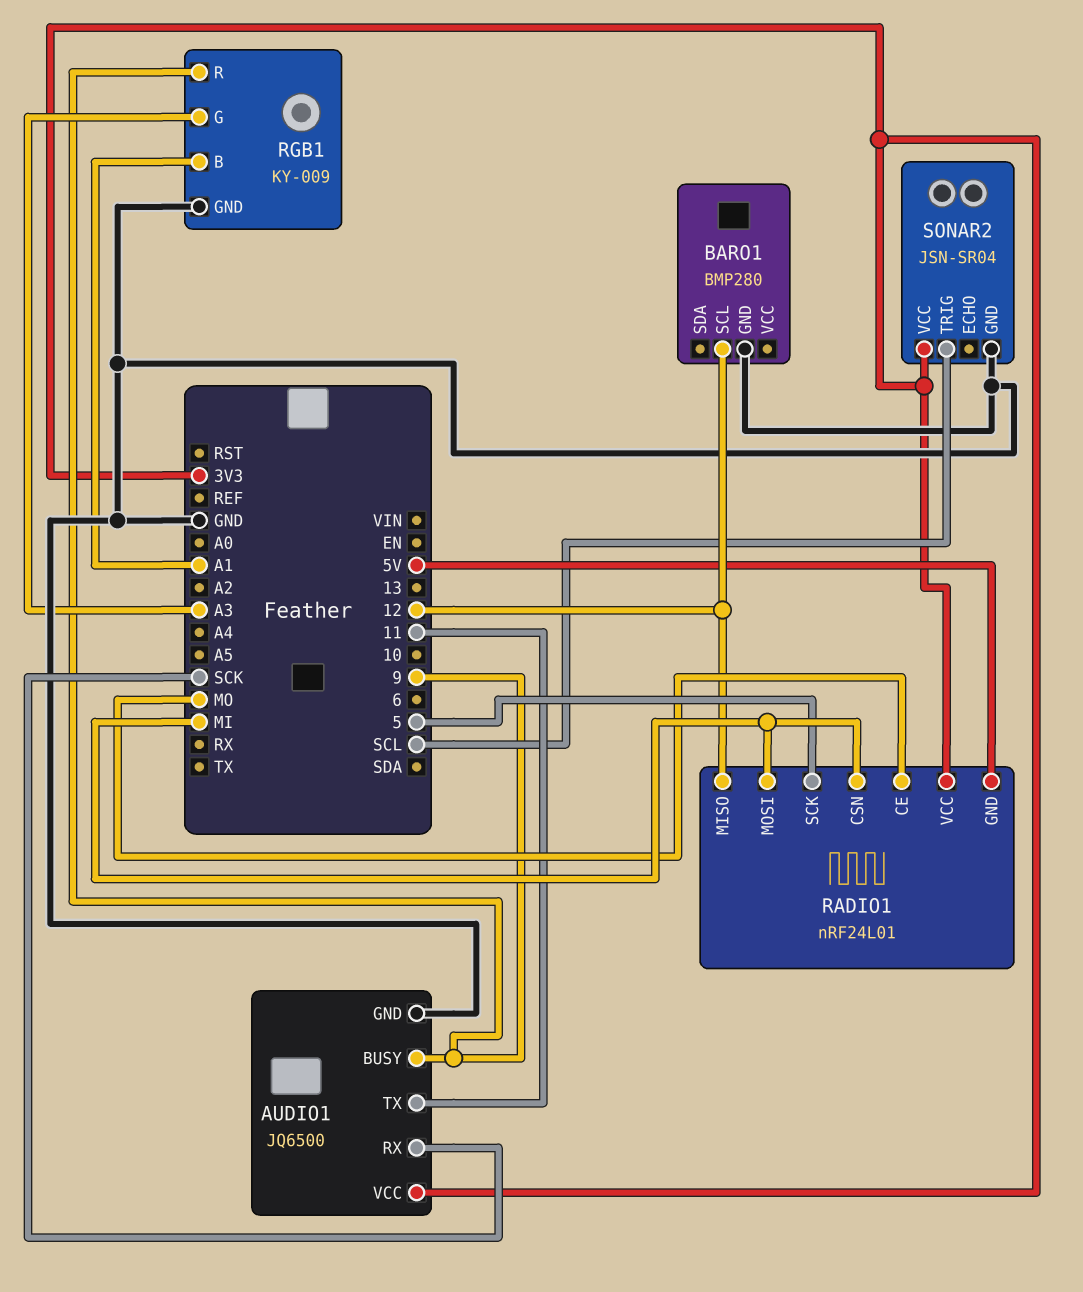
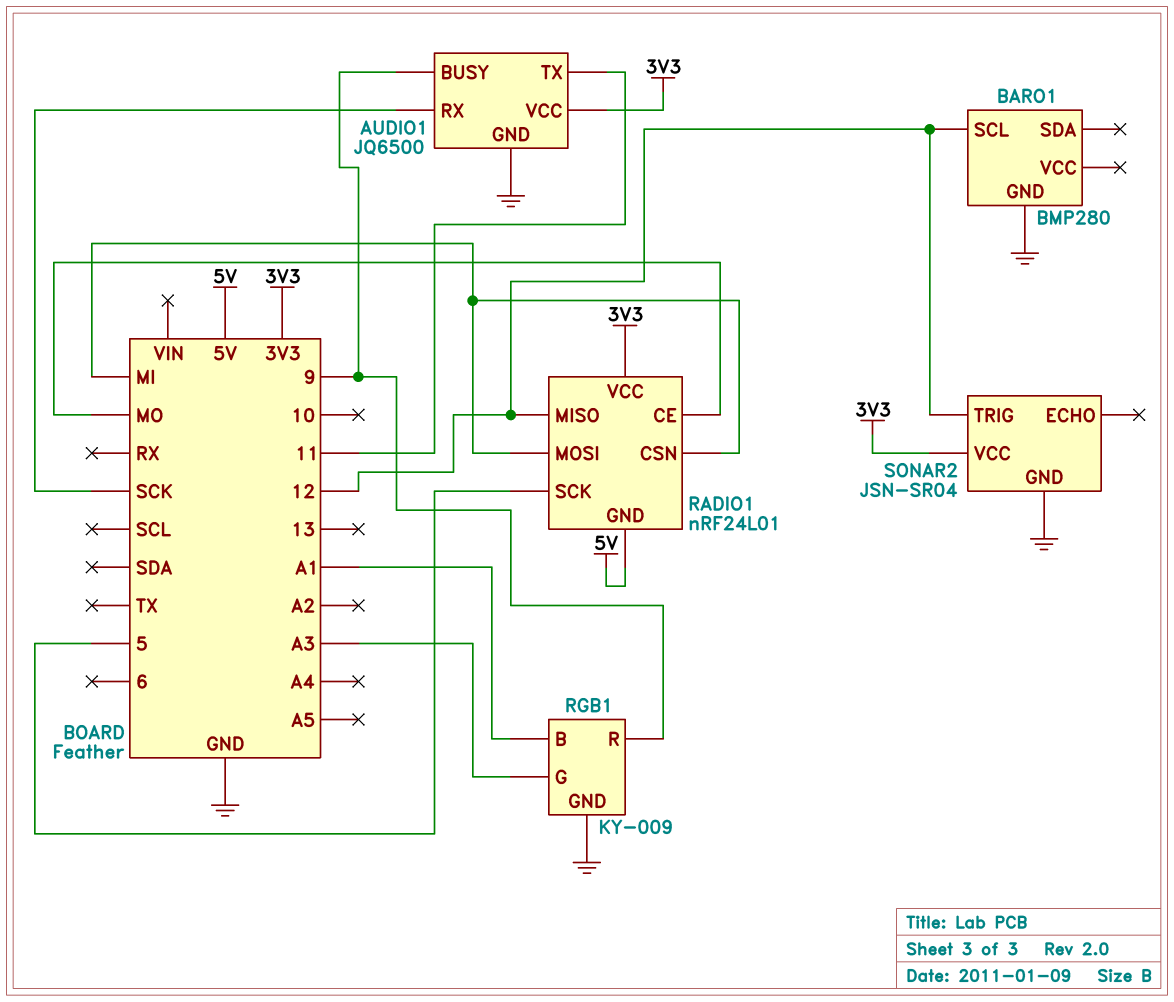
SONAR2 pin TRIG: SCL -> 12

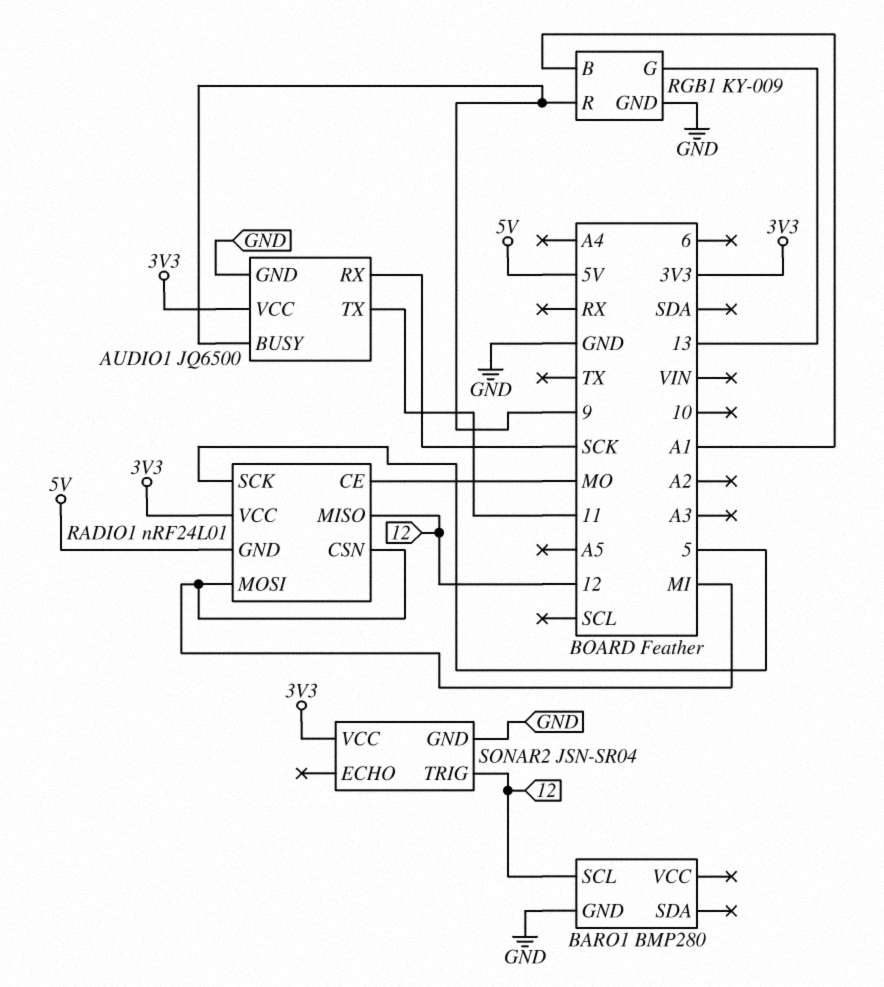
RGB1 pin G: A3 -> 13

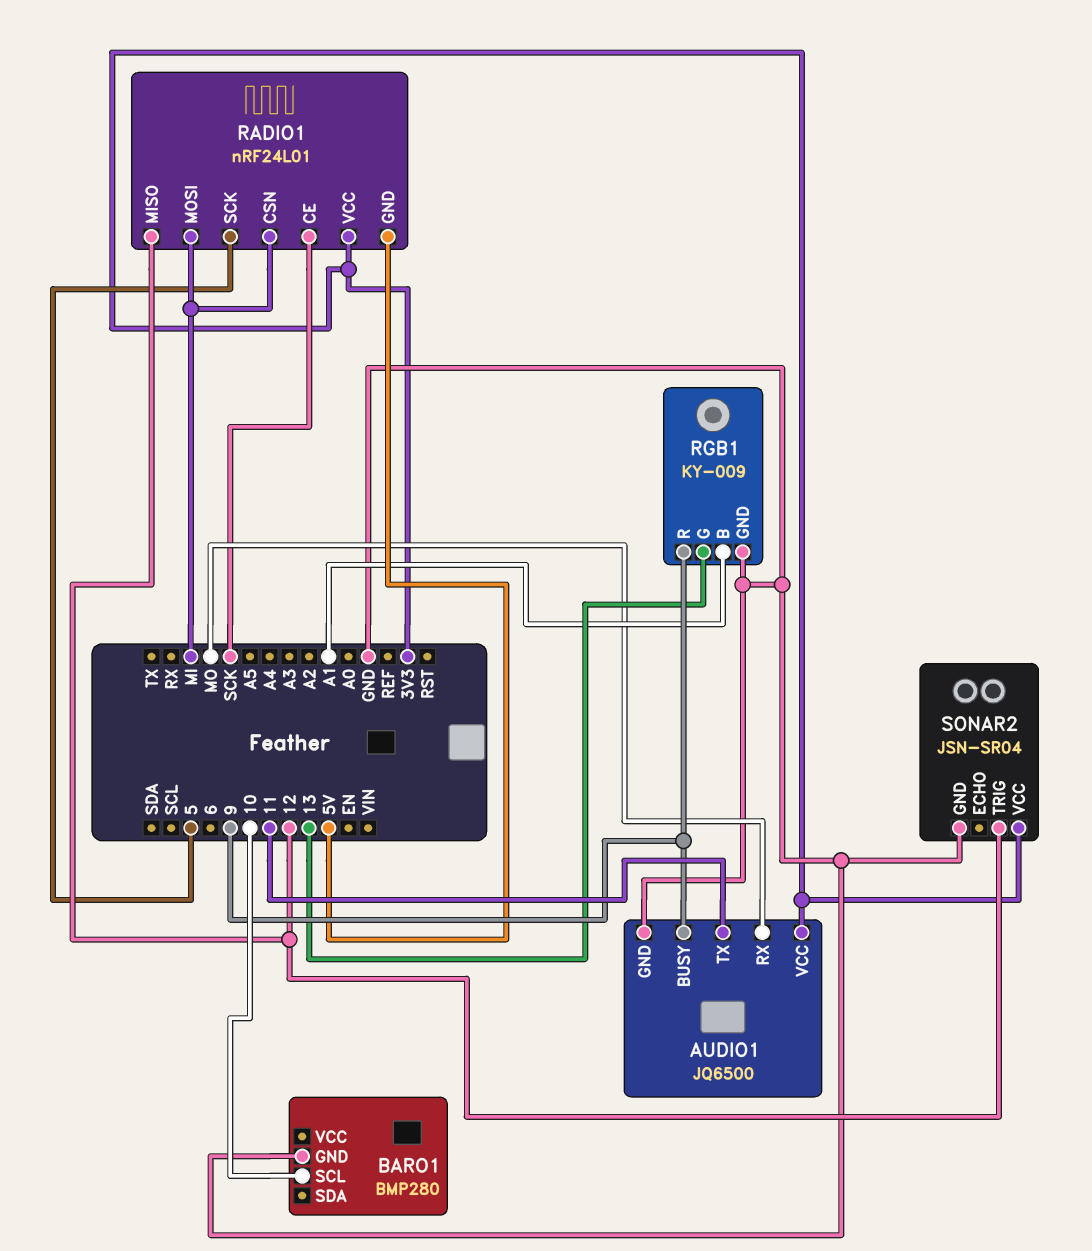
AUDIO1 pin RX: SCK -> MO
BARO1 pin SCL: 12 -> 10
RADIO1 pin CE: MO -> SCK

